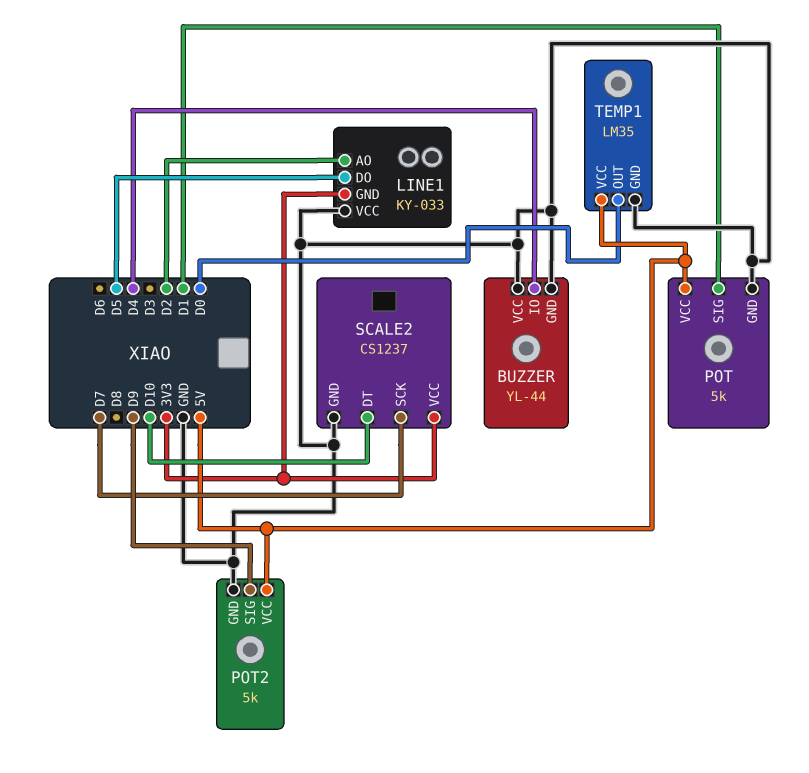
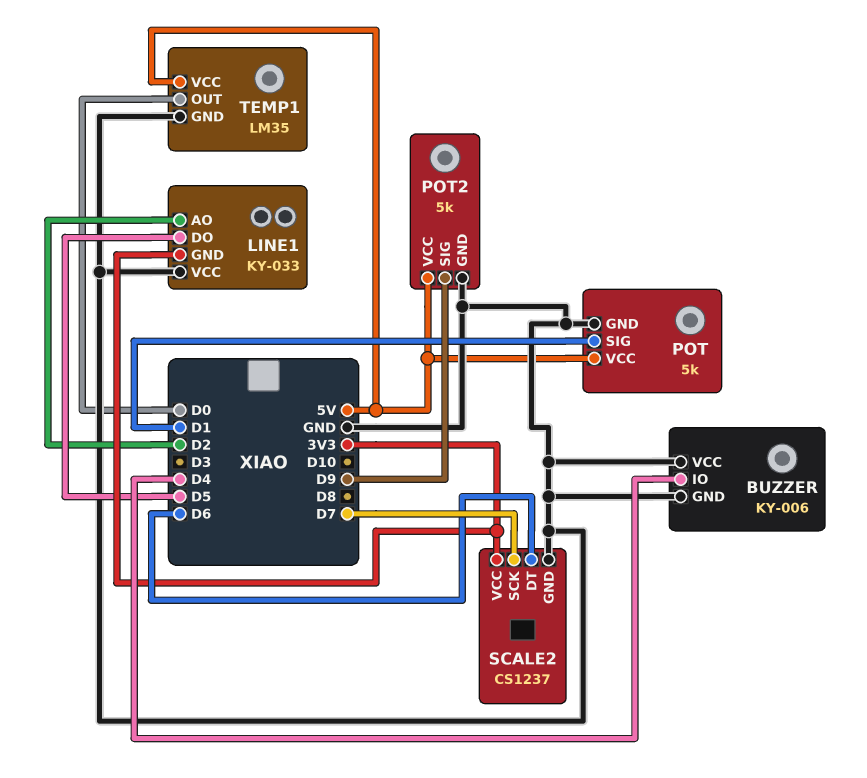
BUZZER: YL-44 -> KY-006
SCALE2 pin DT: D10 -> D6

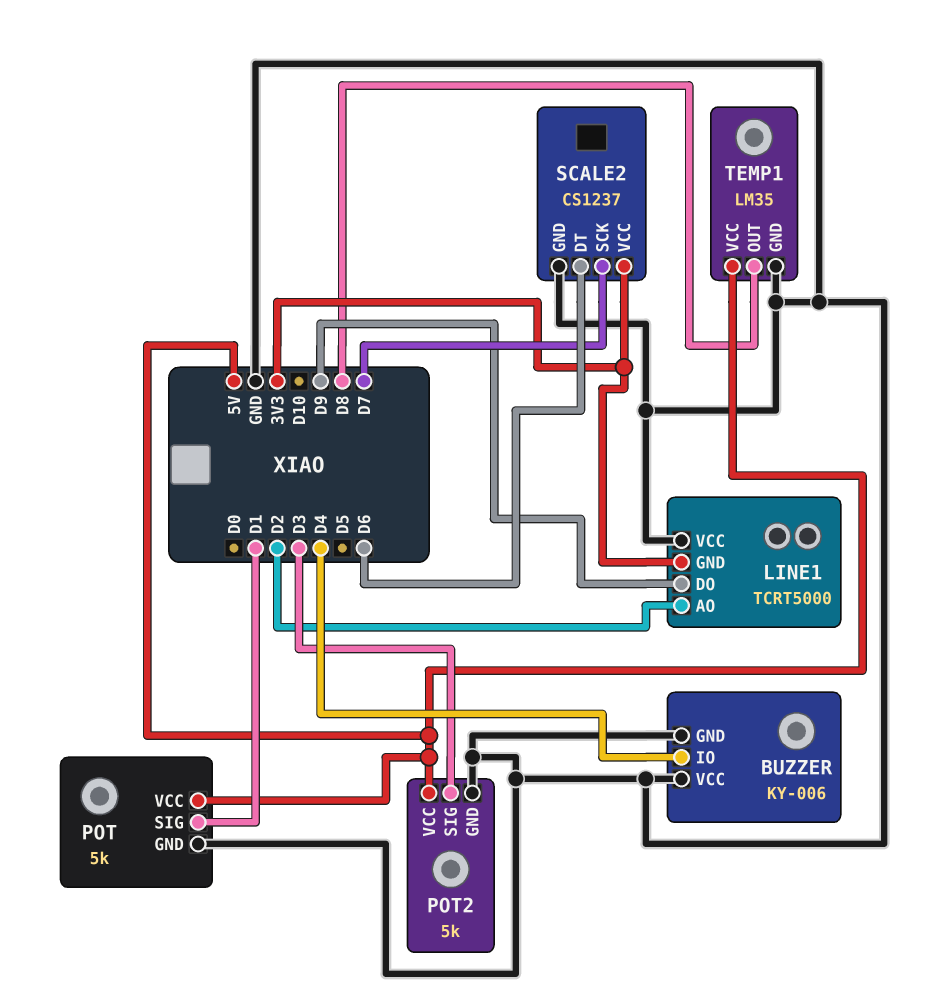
LINE1: KY-033 -> TCRT5000
LINE1 pin DO: D5 -> D9
POT2 pin SIG: D9 -> D3
TEMP1 pin OUT: D0 -> D8

